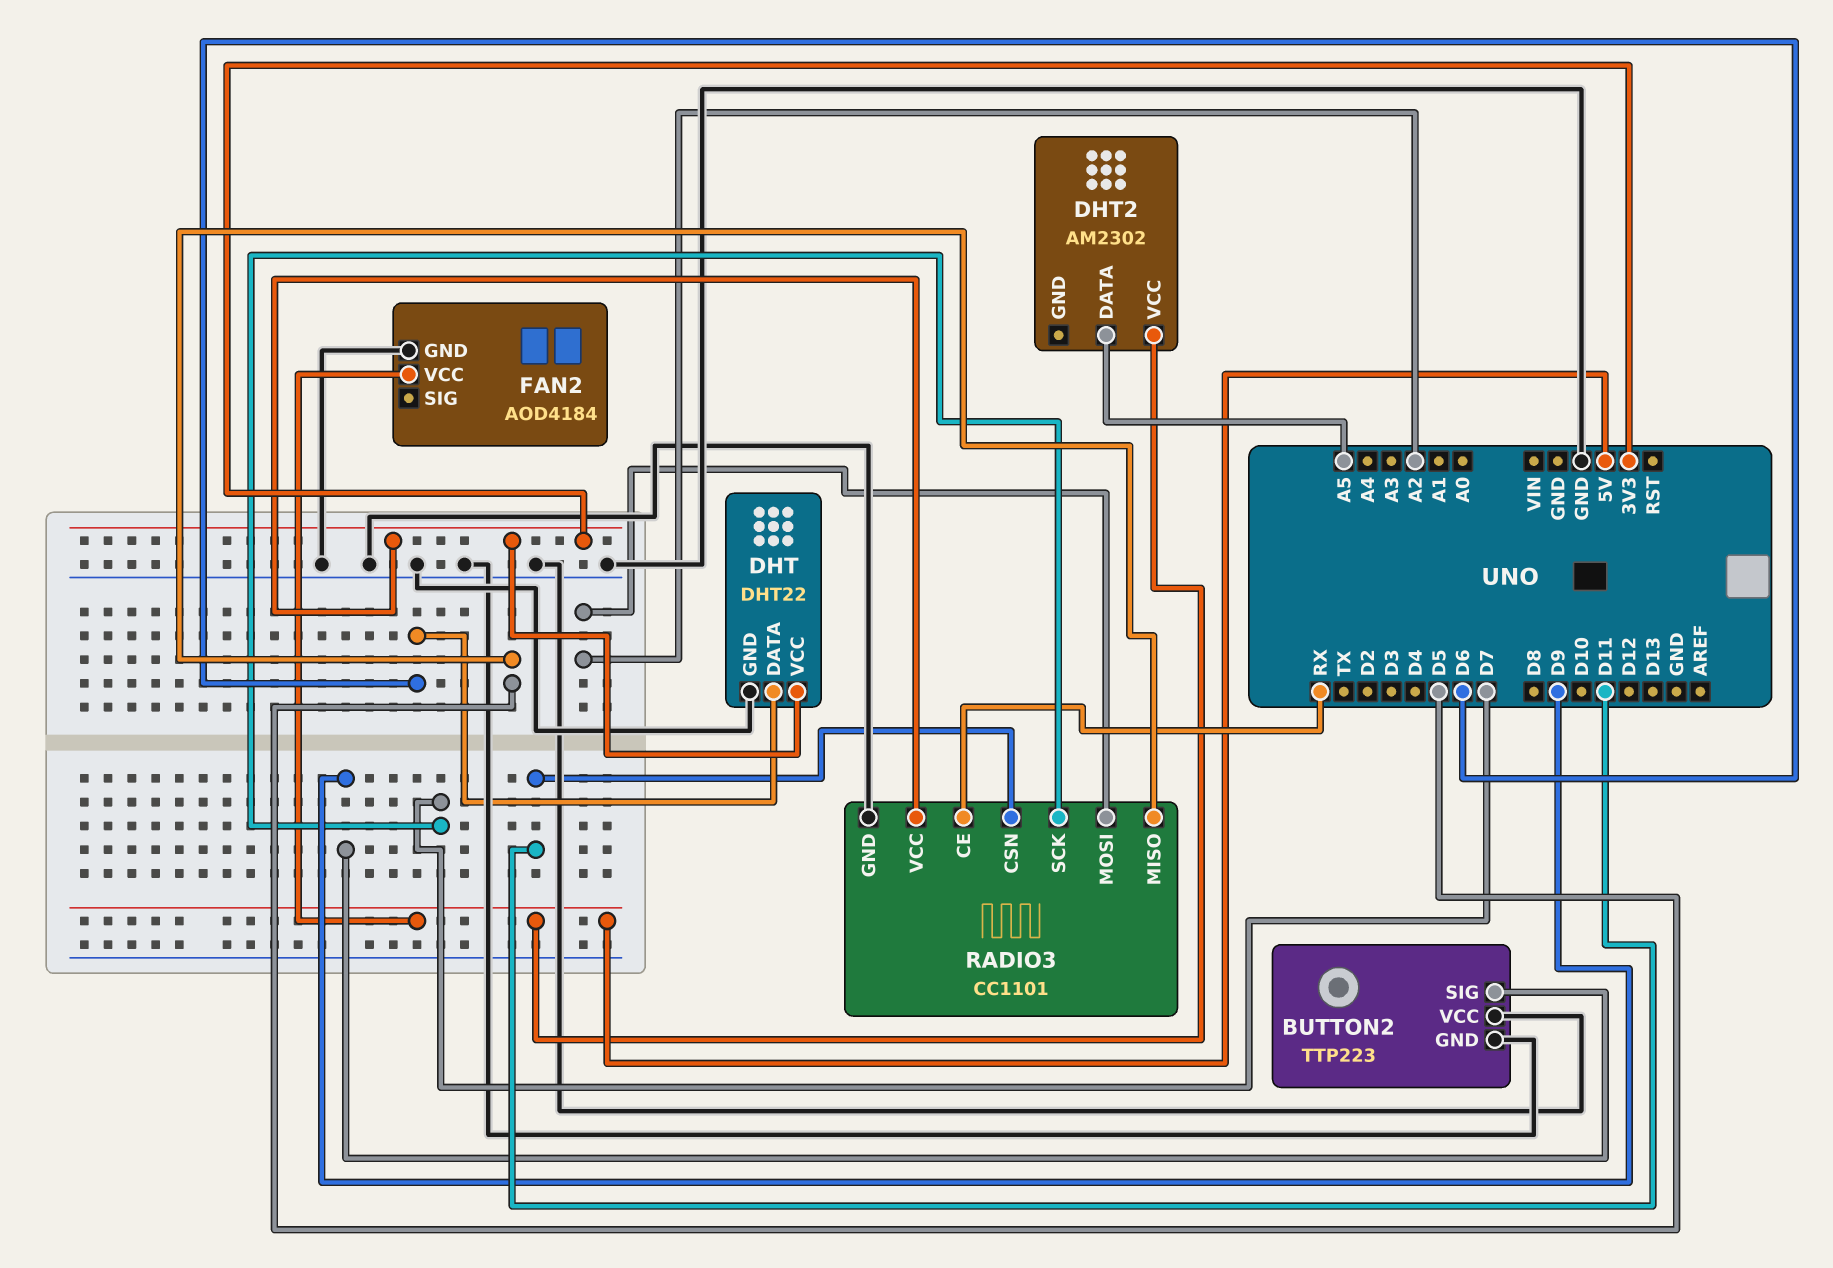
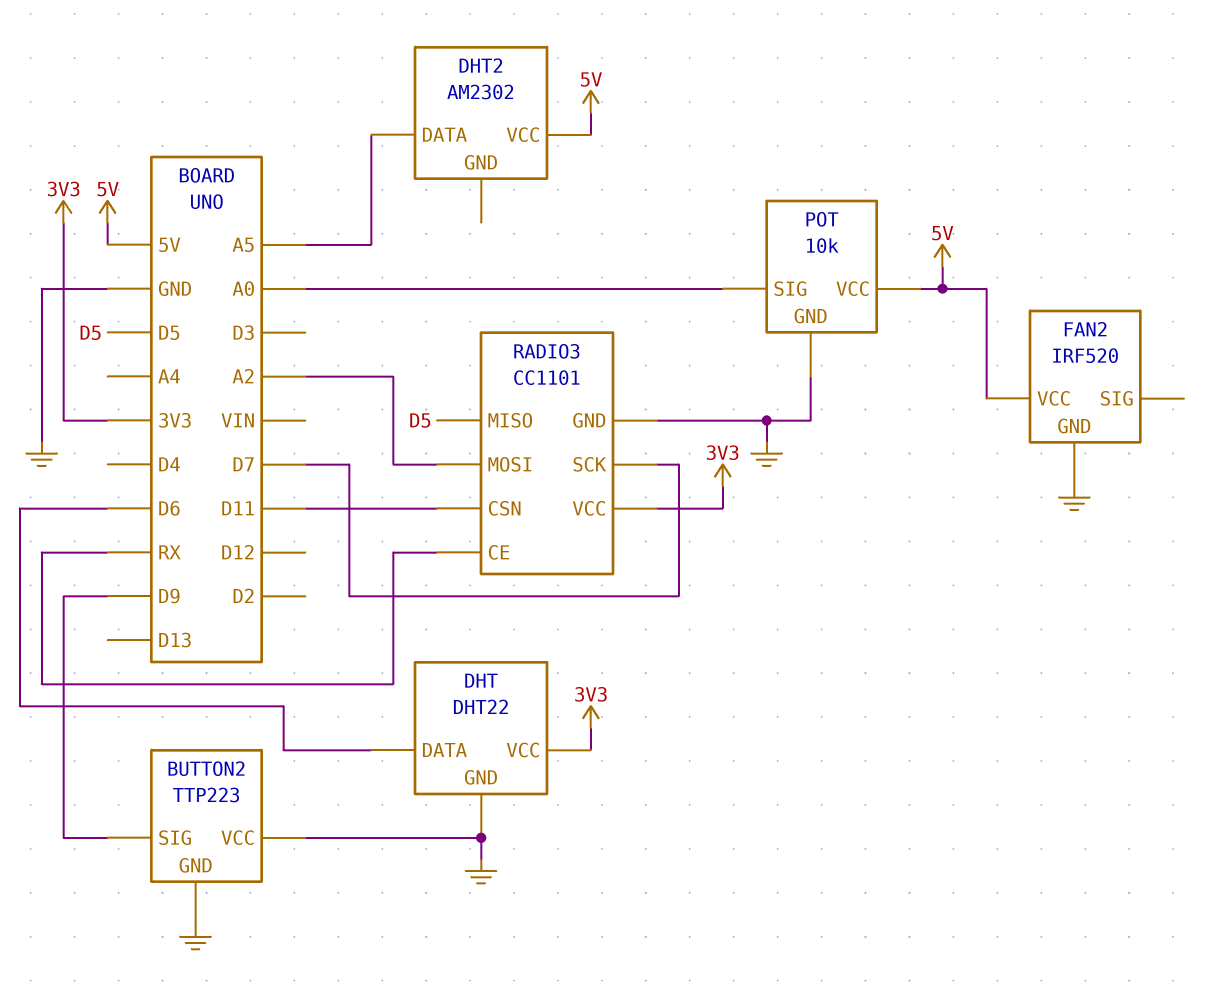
FAN2: AOD4184 -> IRF520
POT: none -> 10k
POT pin GND: none -> GND
POT pin SIG: none -> A0
POT pin VCC: none -> 5V

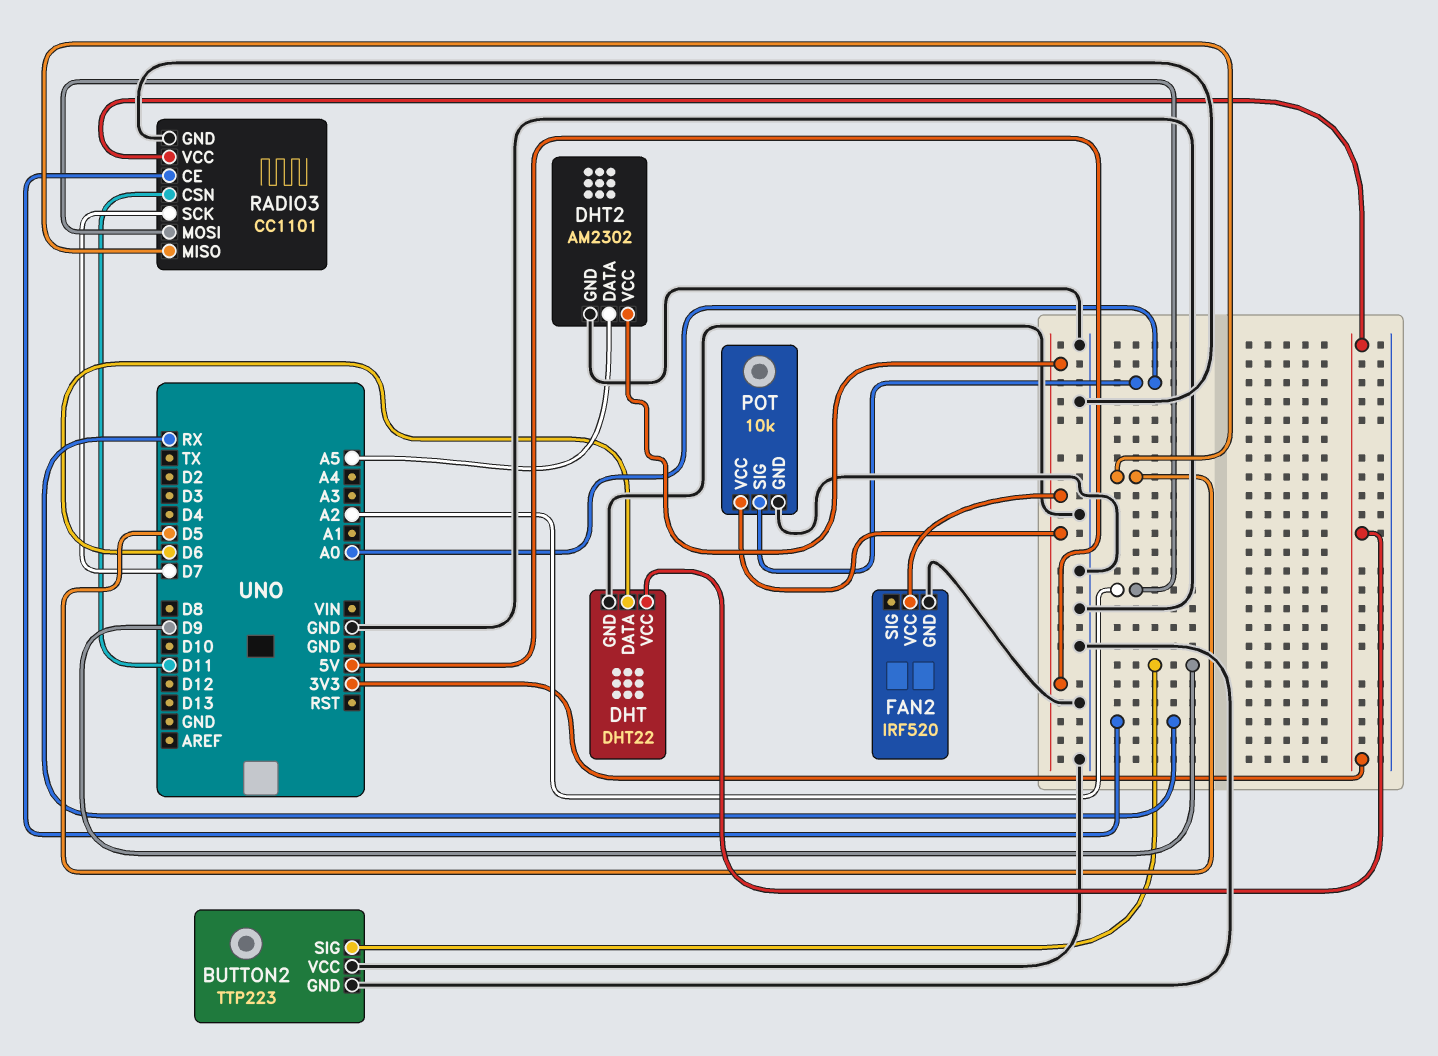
DHT2 pin GND: none -> GND

